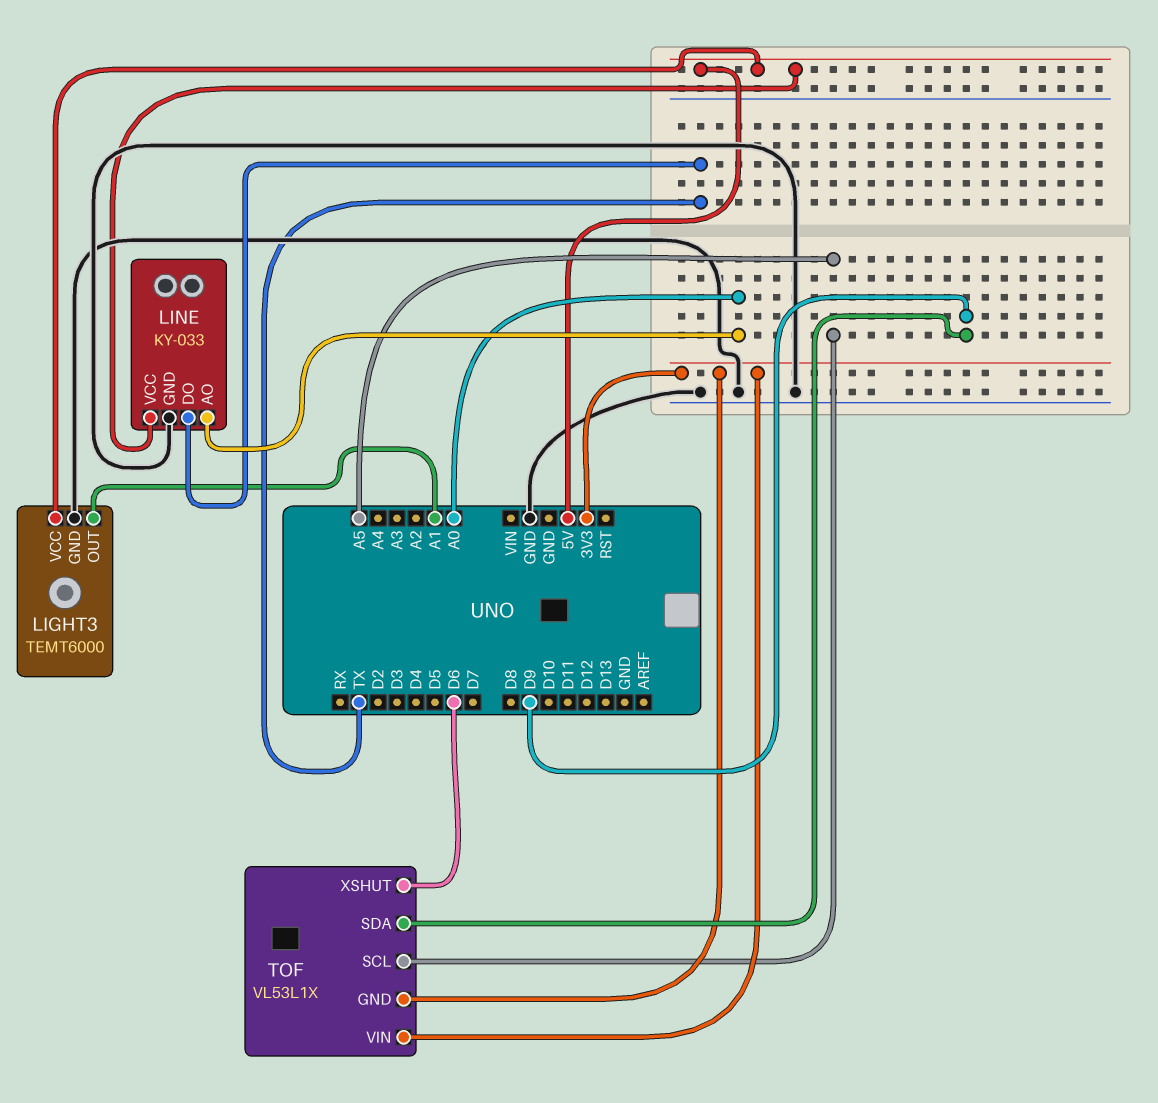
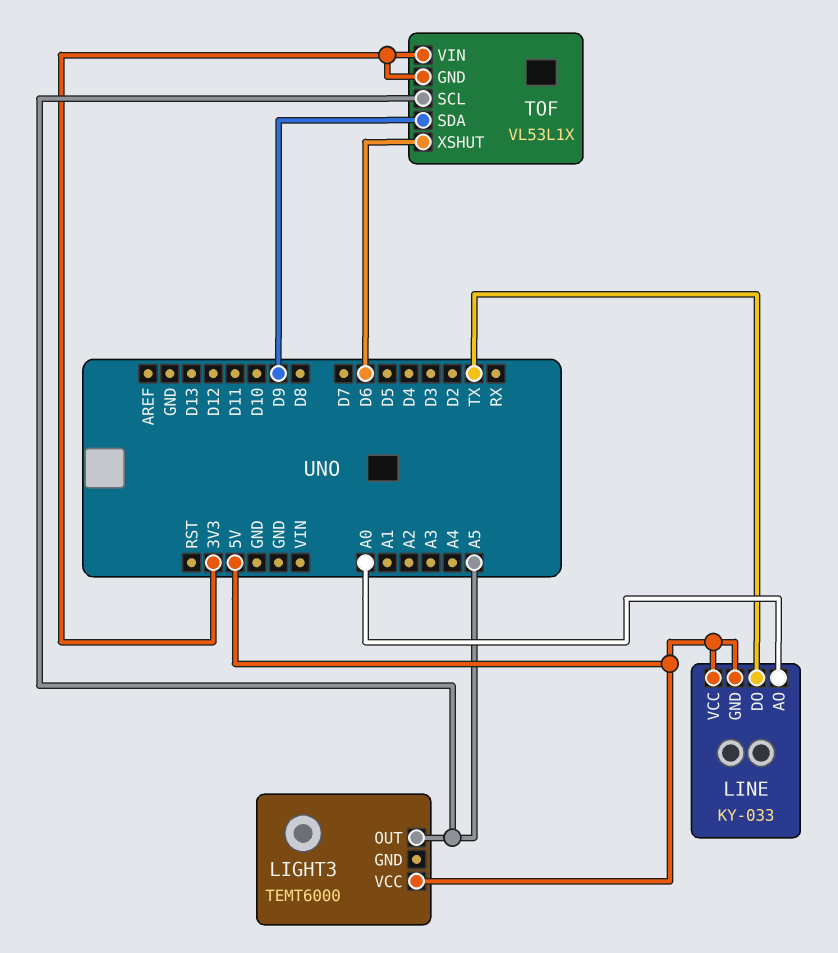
LIGHT3 pin GND: GND -> none
LIGHT3 pin OUT: A1 -> A5
LINE pin GND: GND -> 5V

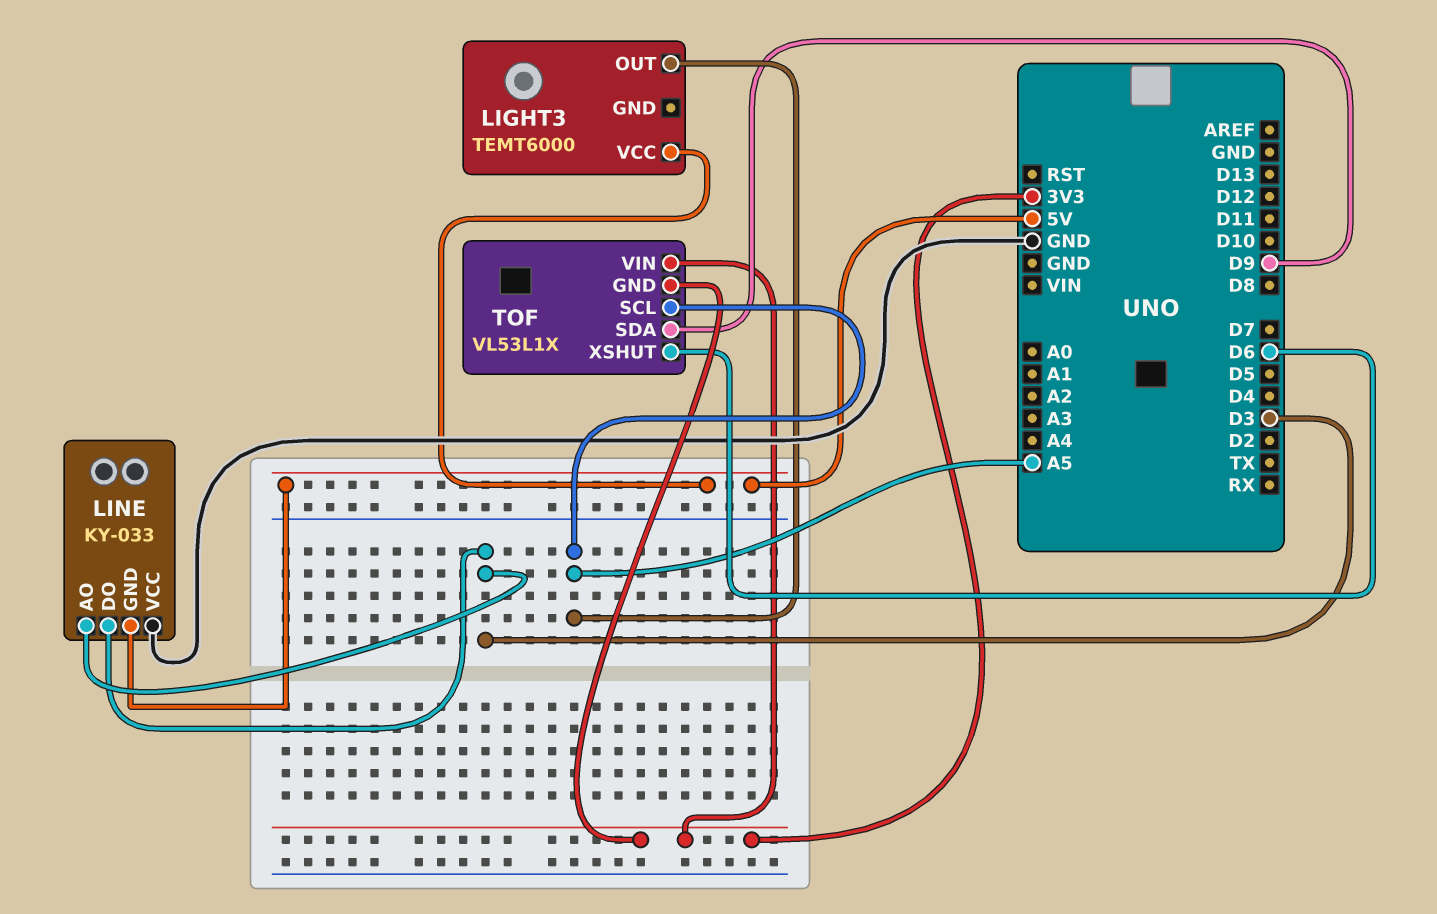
LINE pin AO: A0 -> D3
LINE pin DO: TX -> D3
LINE pin VCC: 5V -> GND

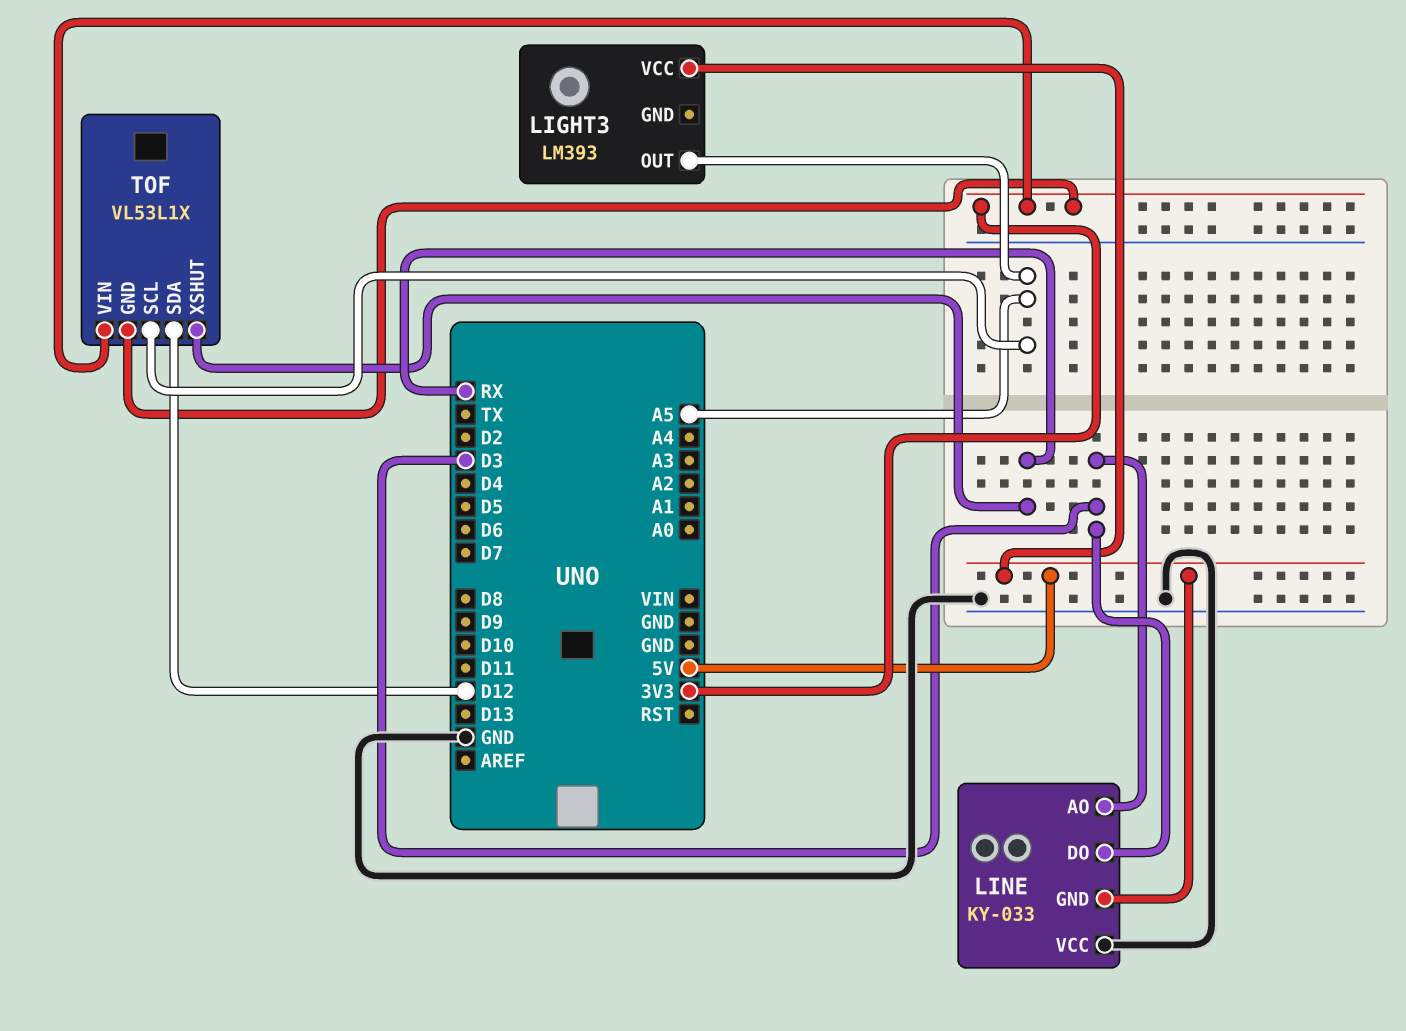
LIGHT3: TEMT6000 -> LM393
TOF pin SDA: D9 -> D12
TOF pin XSHUT: D6 -> RX

